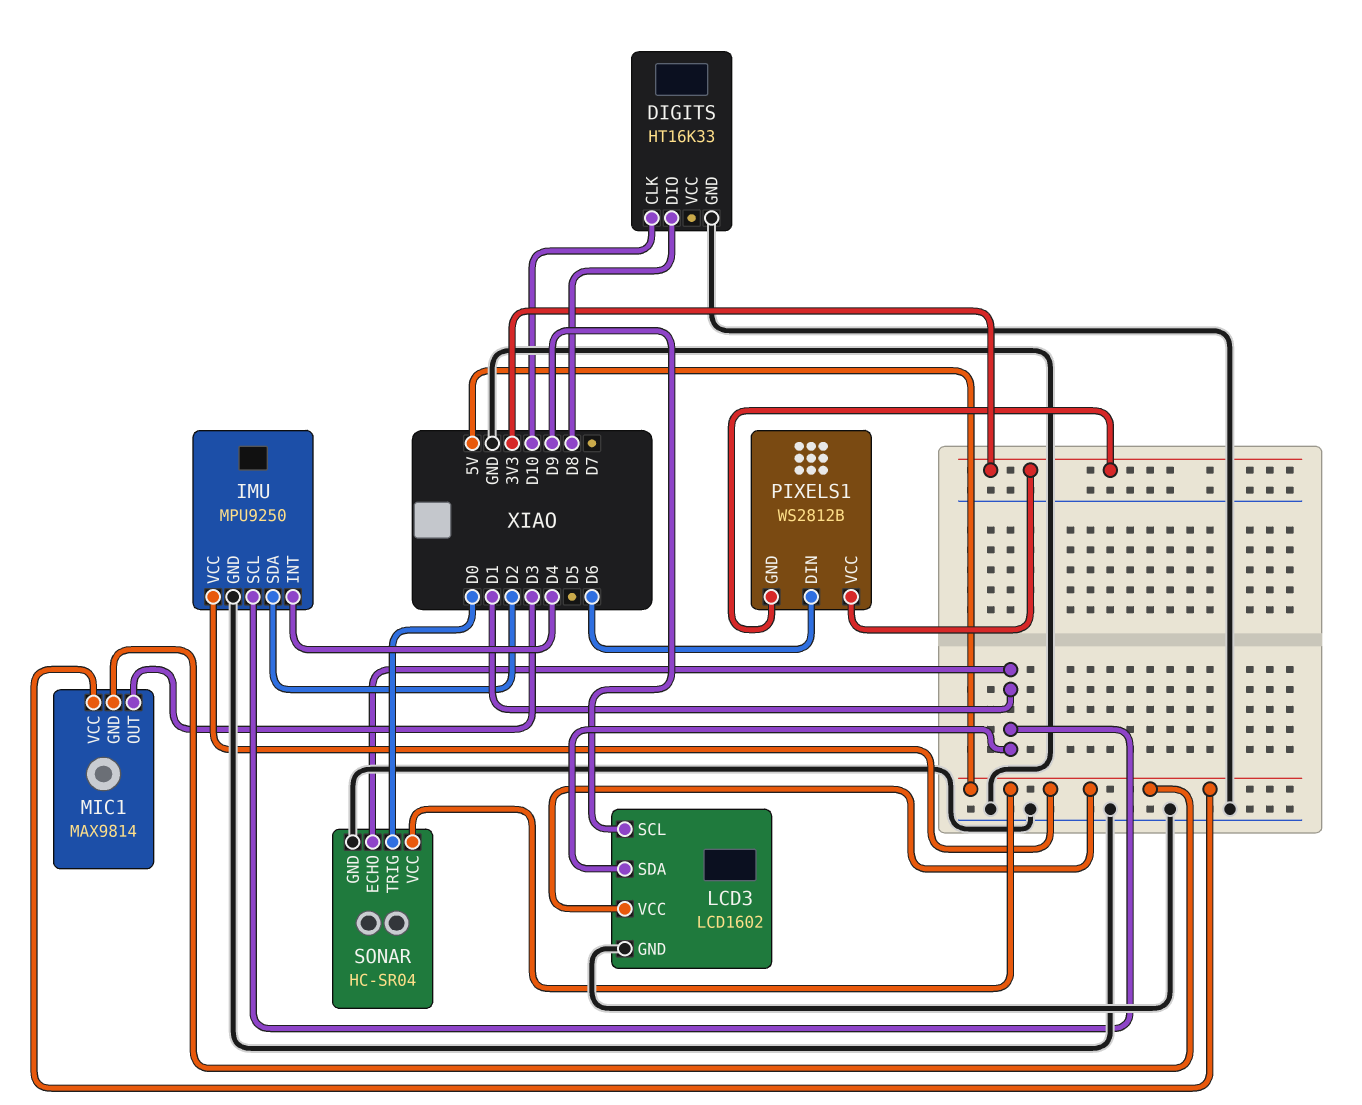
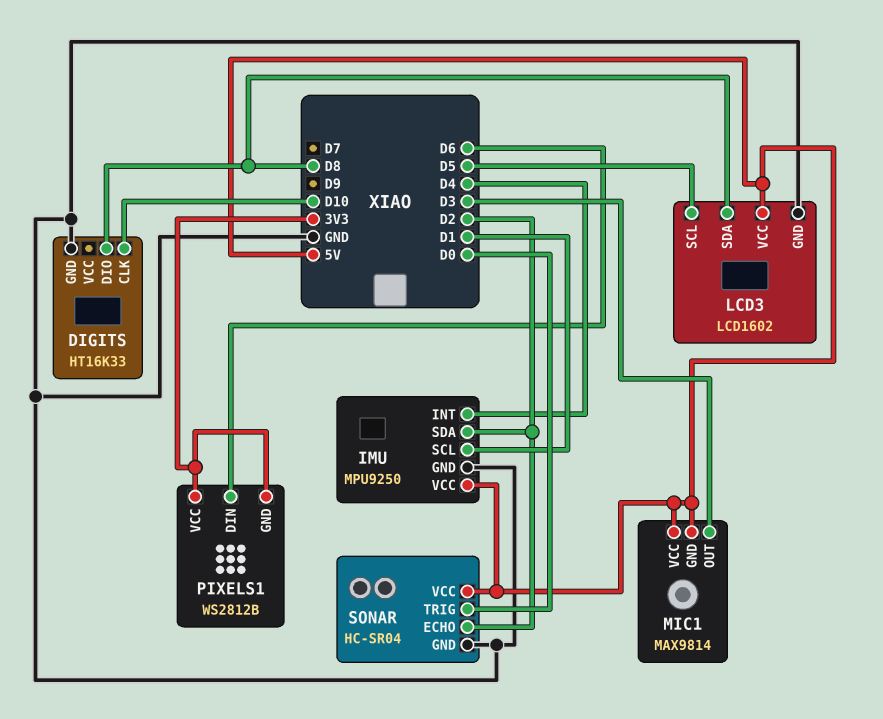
LCD3 pin SCL: D9 -> D5
LCD3 pin SDA: D1 -> D8
SONAR pin ECHO: D1 -> D2

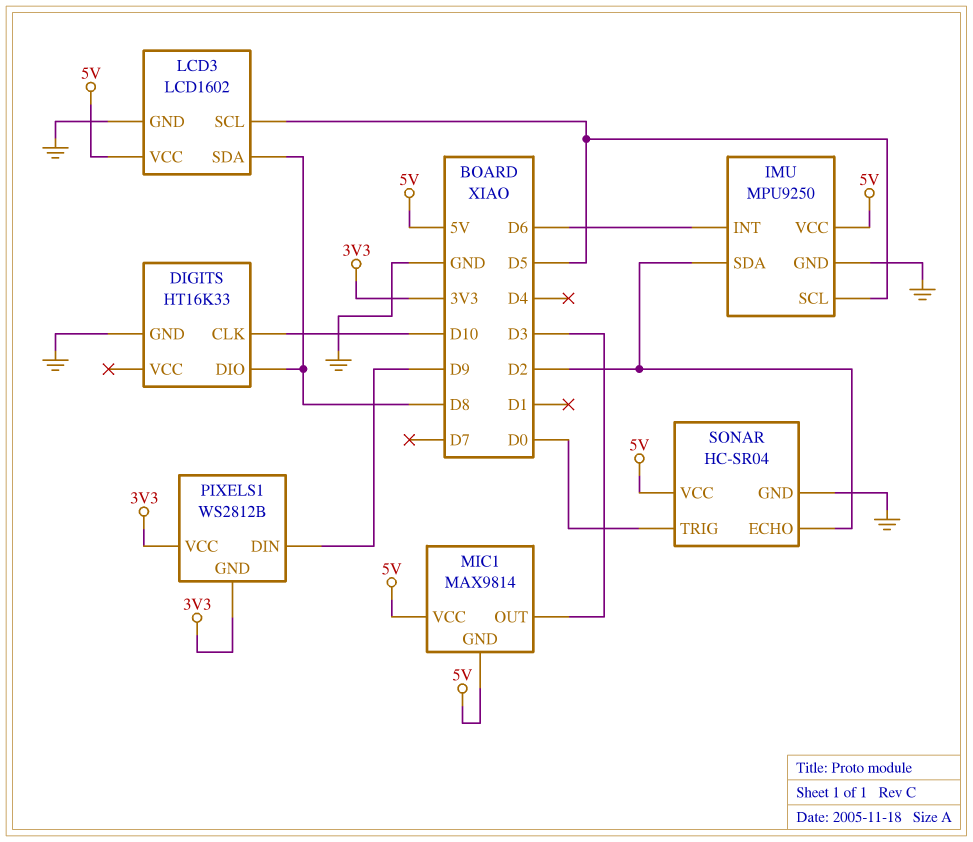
IMU pin INT: D4 -> D6
IMU pin SCL: D1 -> D5
PIXELS1 pin DIN: D6 -> D9

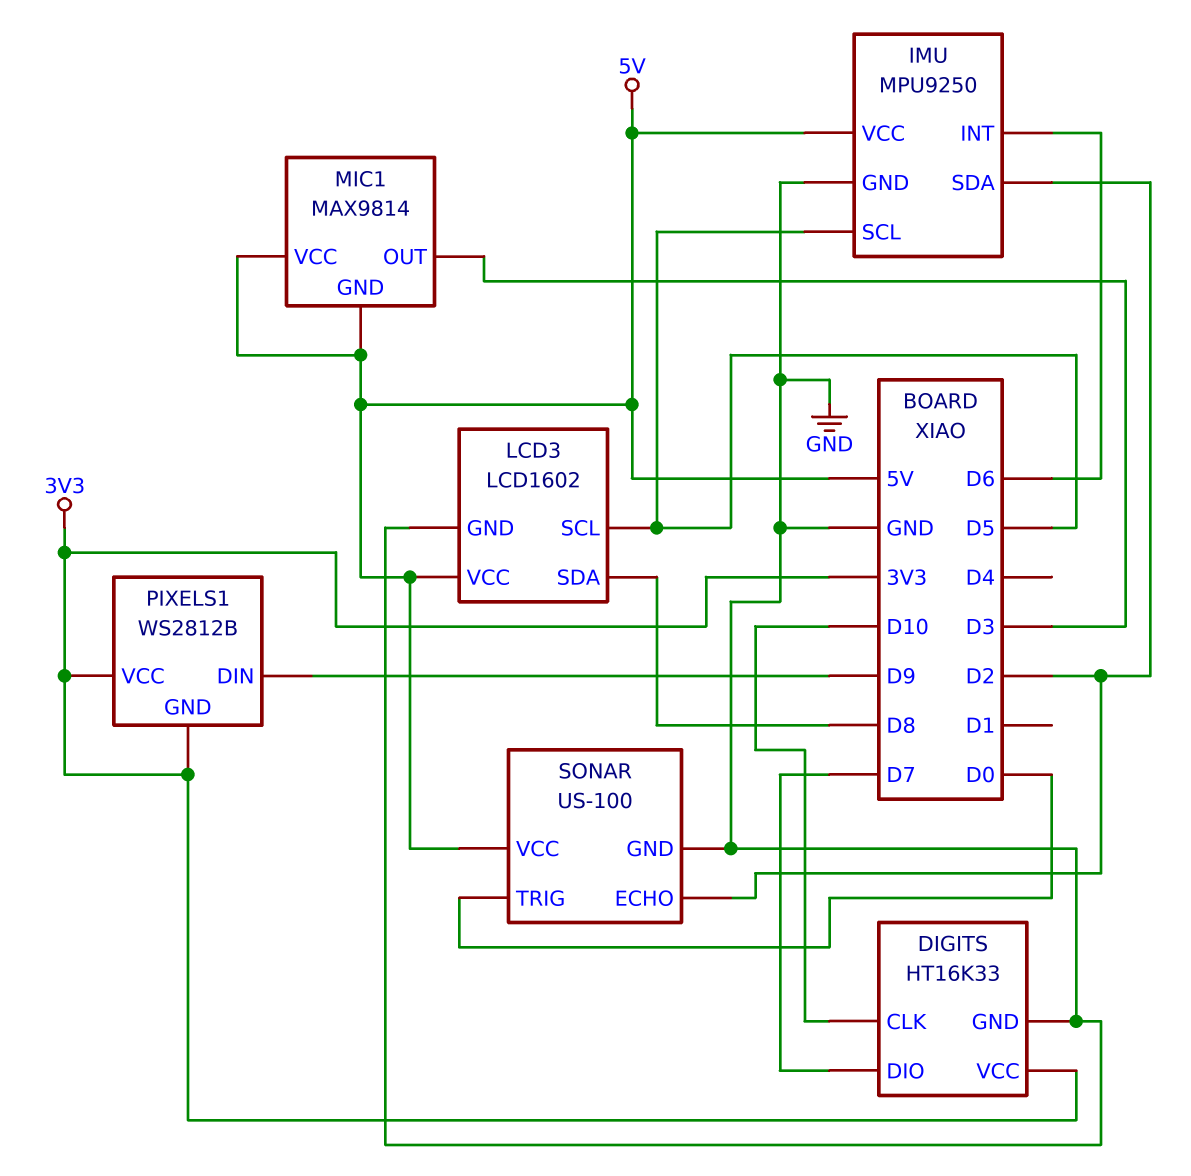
DIGITS pin DIO: D8 -> D7
DIGITS pin VCC: none -> 3V3
SONAR: HC-SR04 -> US-100

